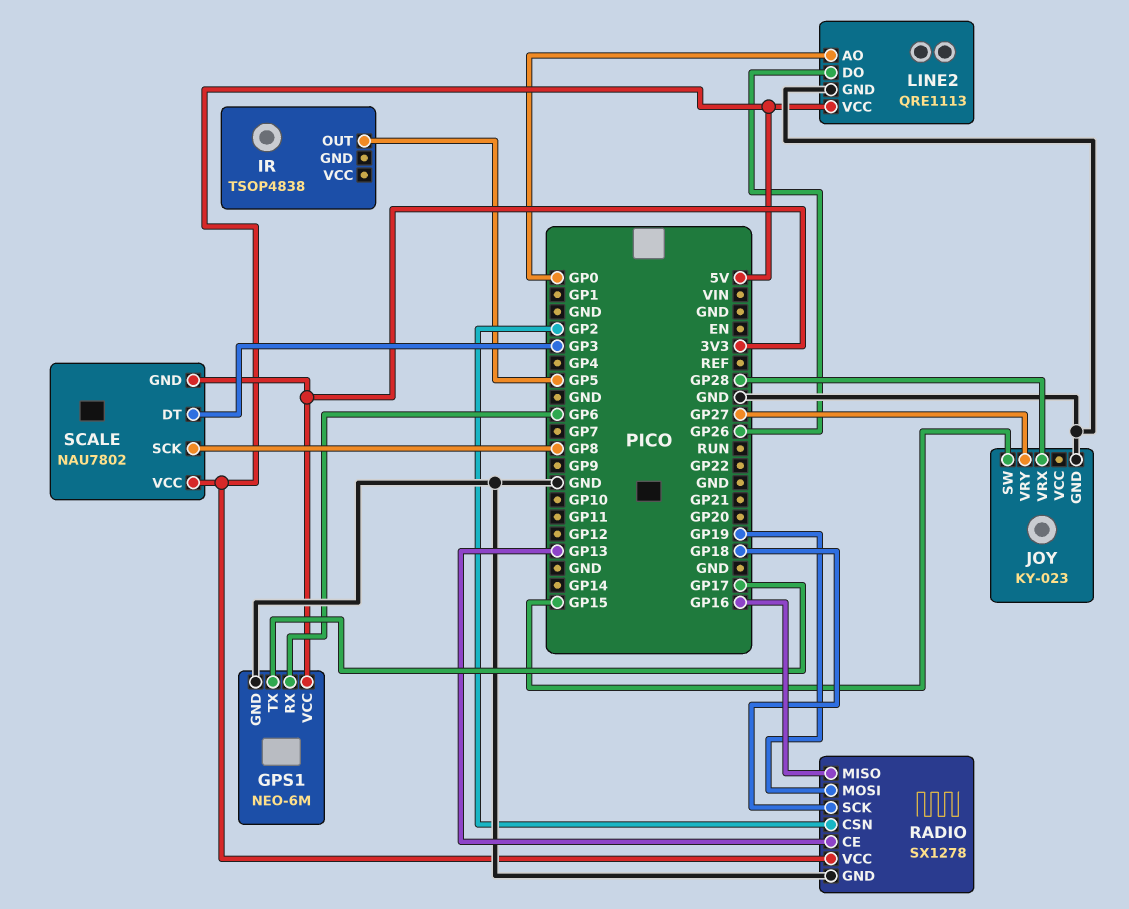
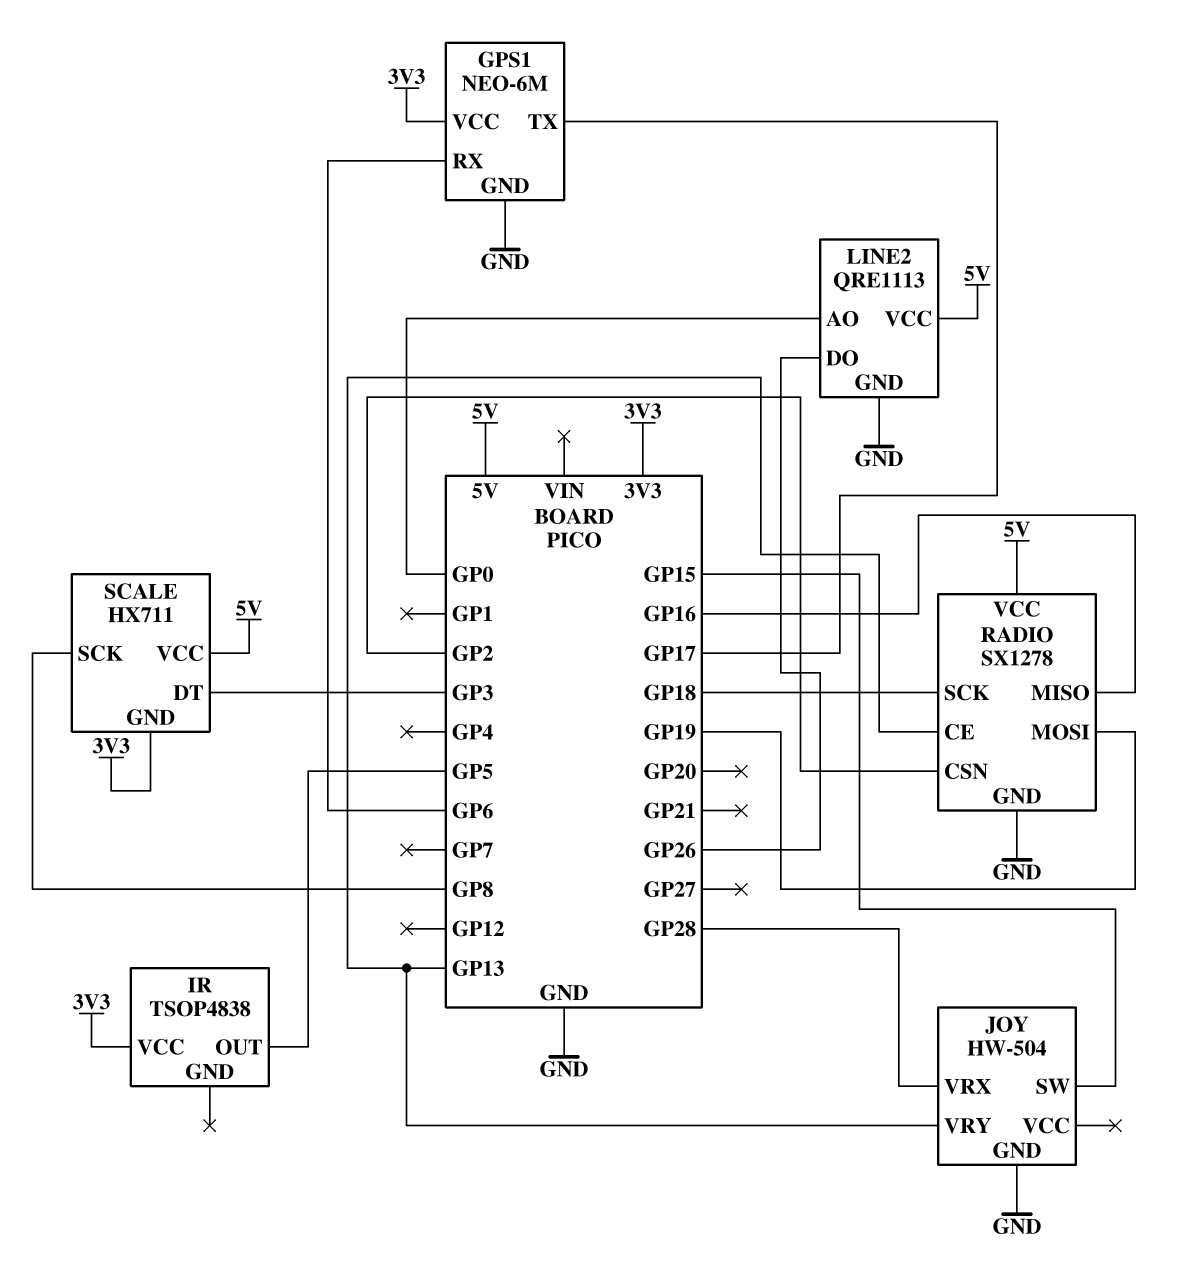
IR pin VCC: none -> 3V3
JOY: KY-023 -> HW-504
JOY pin VRY: GP27 -> GP13
SCALE: NAU7802 -> HX711

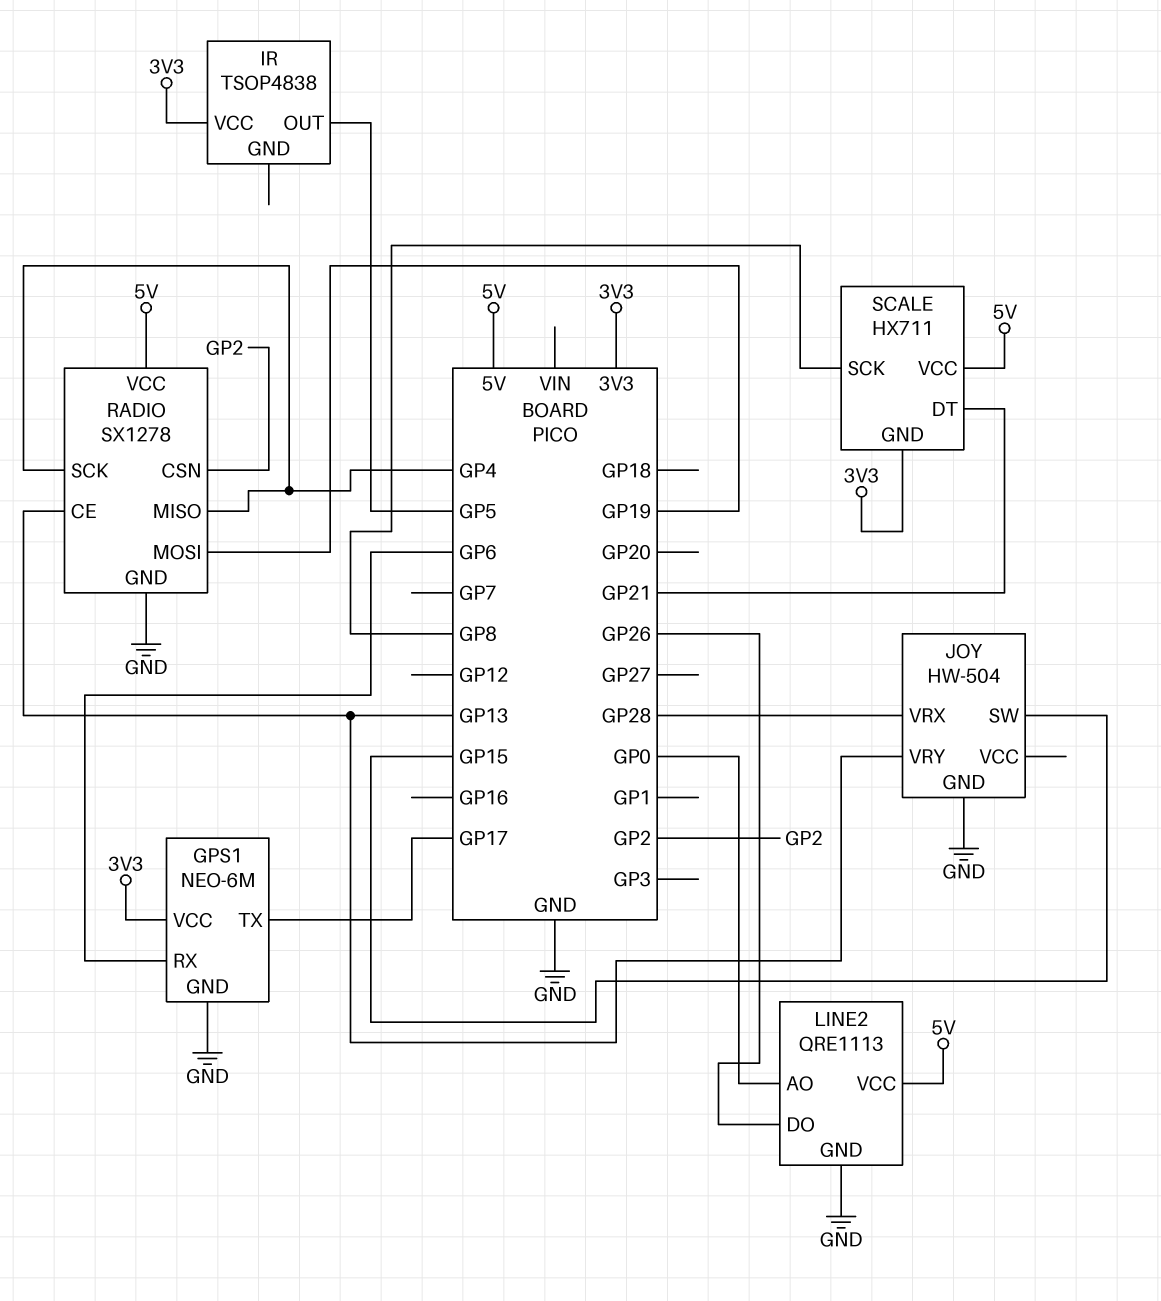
RADIO pin MISO: GP16 -> GP4
RADIO pin SCK: GP18 -> GP4
SCALE pin DT: GP3 -> GP21

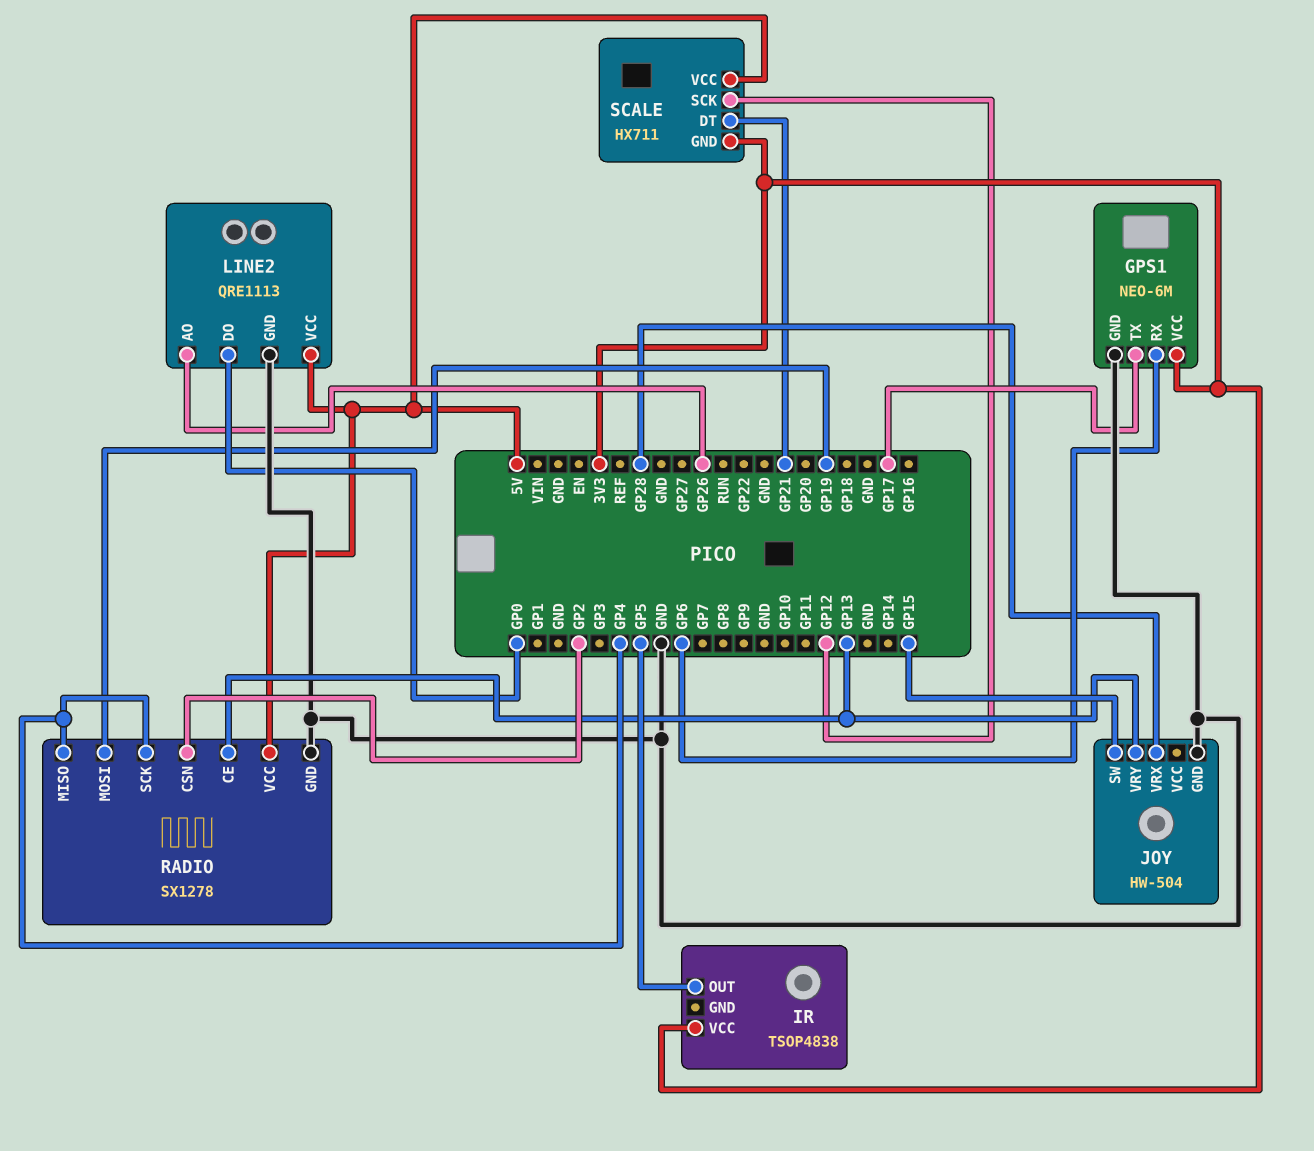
LINE2 pin AO: GP0 -> GP26
LINE2 pin DO: GP26 -> GP0
SCALE pin SCK: GP8 -> GP12

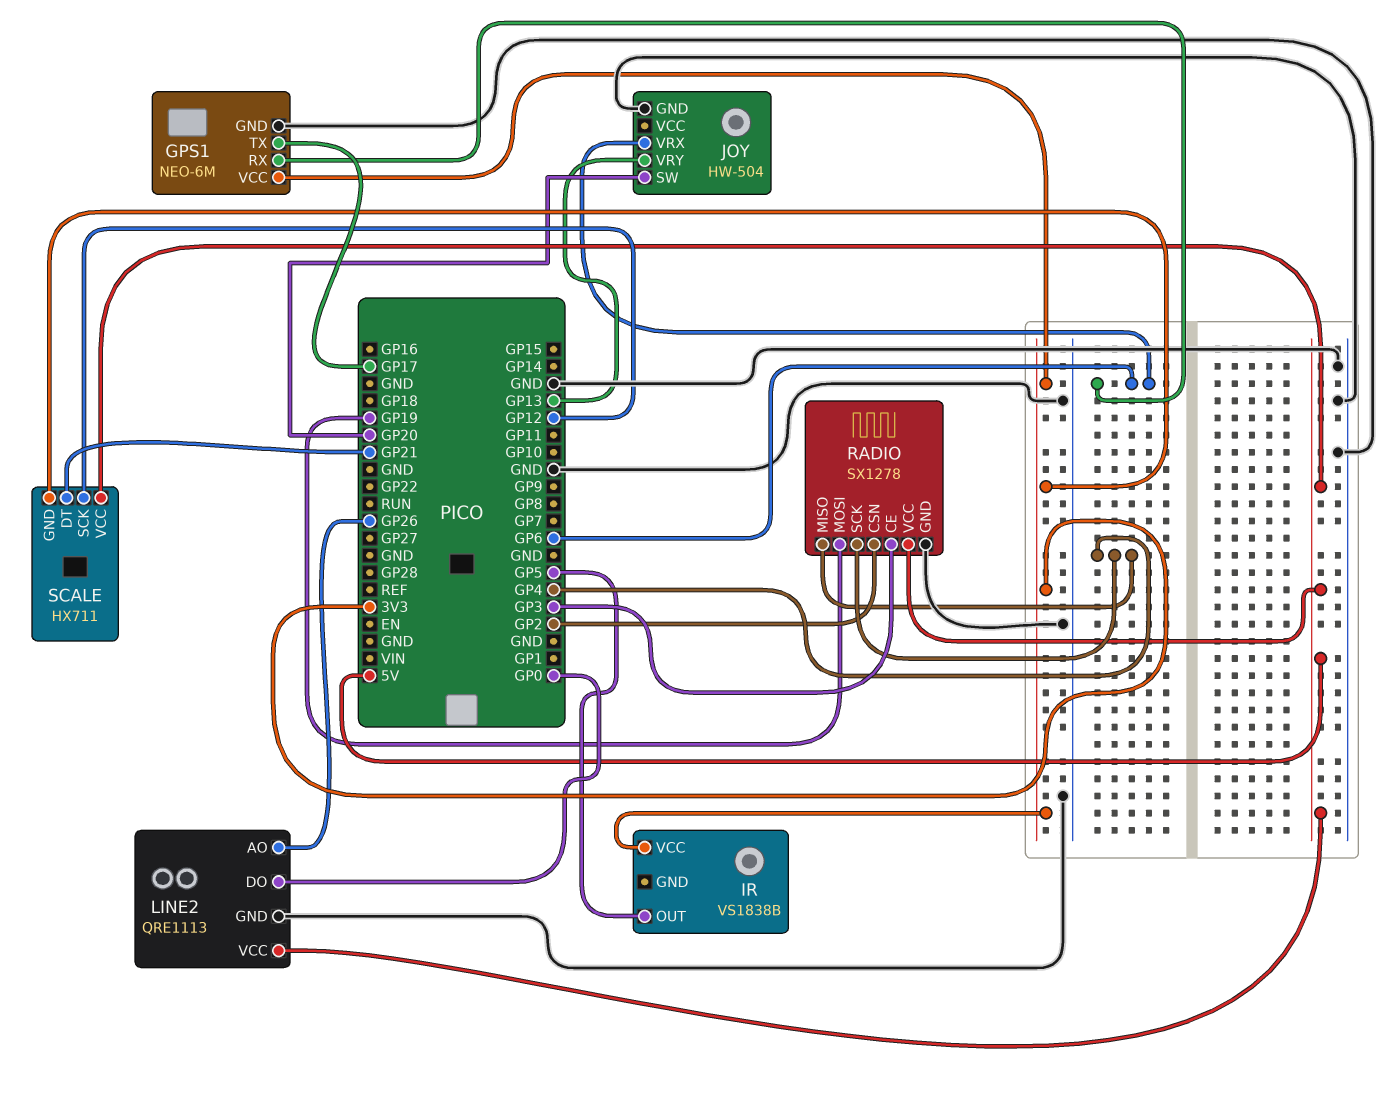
IR: TSOP4838 -> VS1838B
JOY pin SW: GP15 -> GP20
JOY pin VRX: GP28 -> GP6
RADIO pin CE: GP13 -> GP3

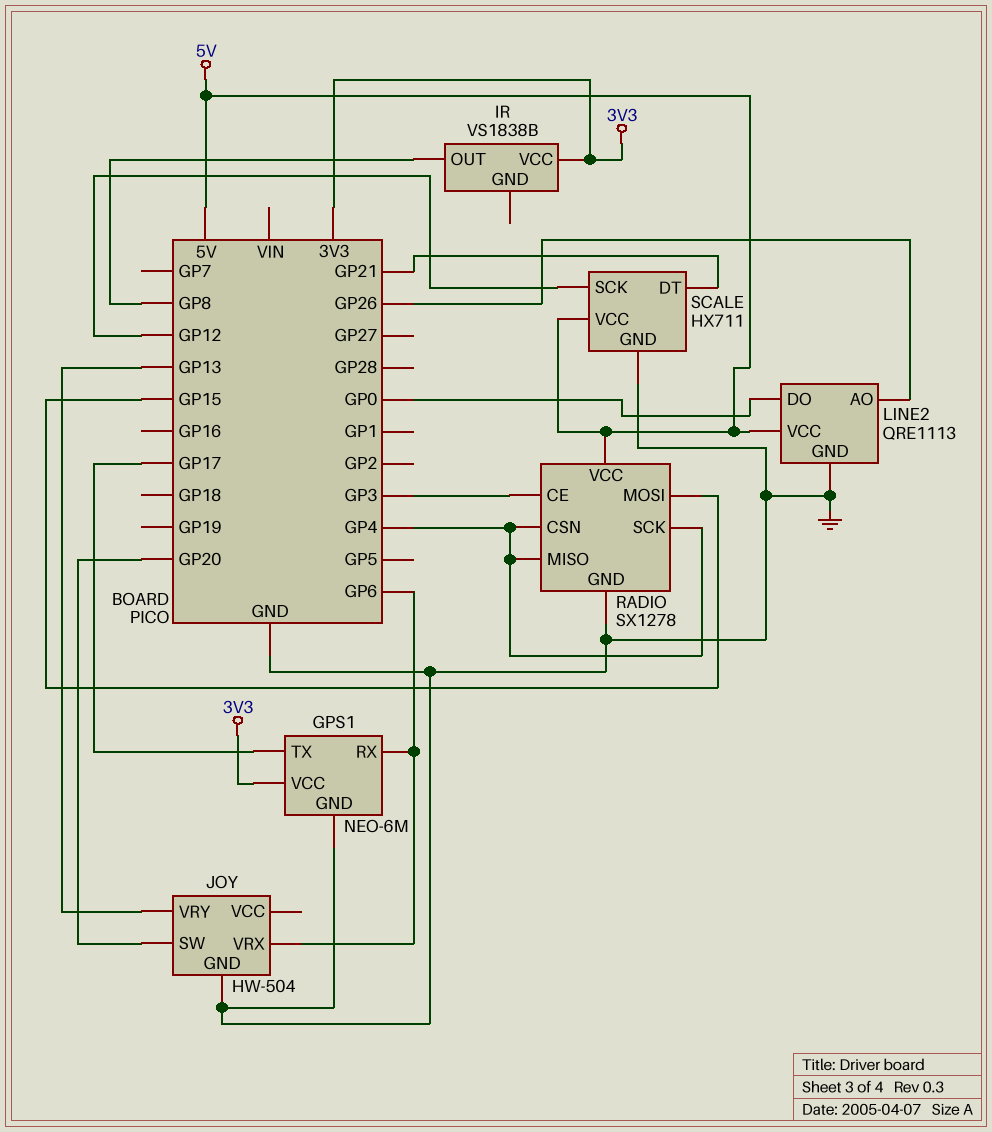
IR pin OUT: GP5 -> GP8
RADIO pin CSN: GP2 -> GP4
RADIO pin MOSI: GP19 -> GP15
SCALE pin GND: 3V3 -> GND

